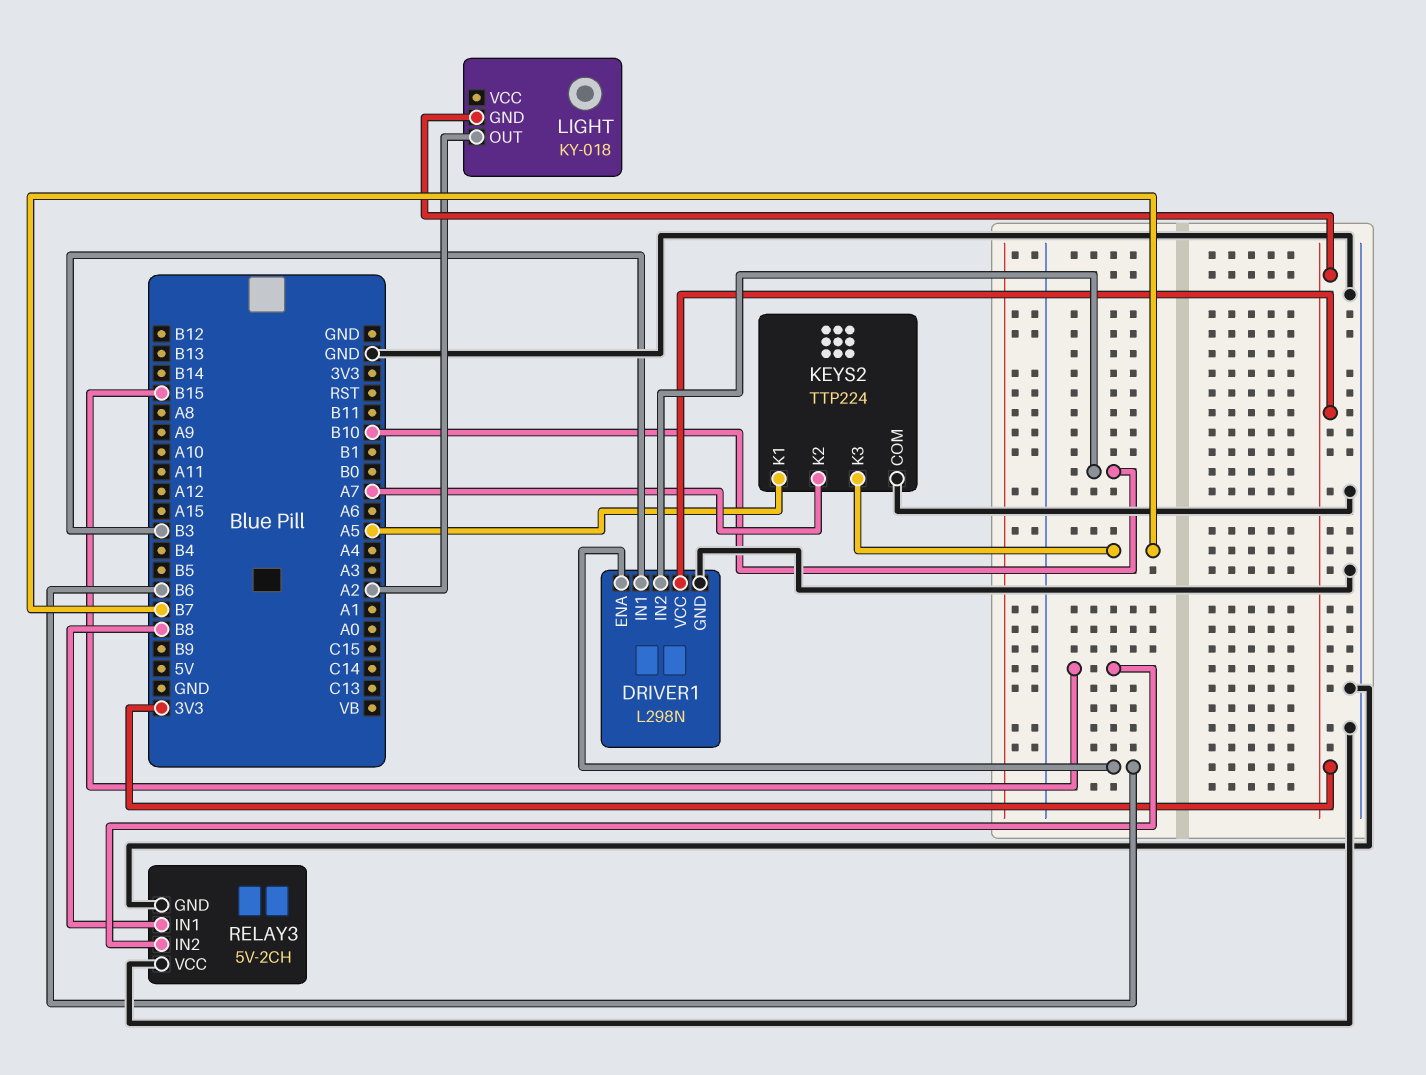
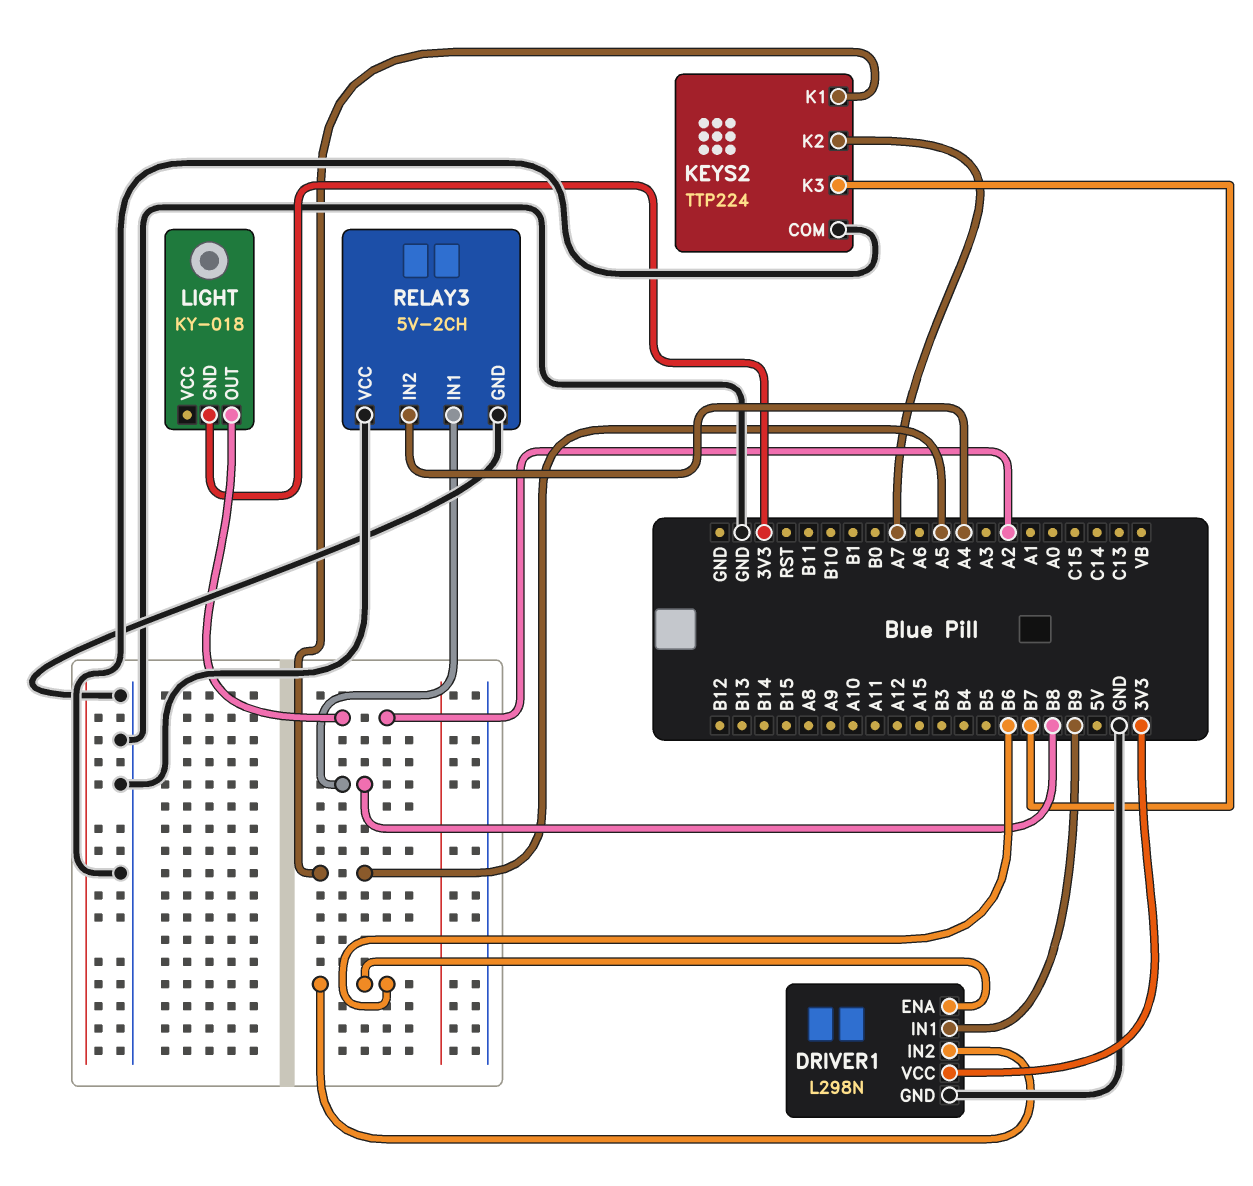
DRIVER1 pin IN1: B3 -> B9
DRIVER1 pin IN2: B10 -> B6
RELAY3 pin IN2: B15 -> A4

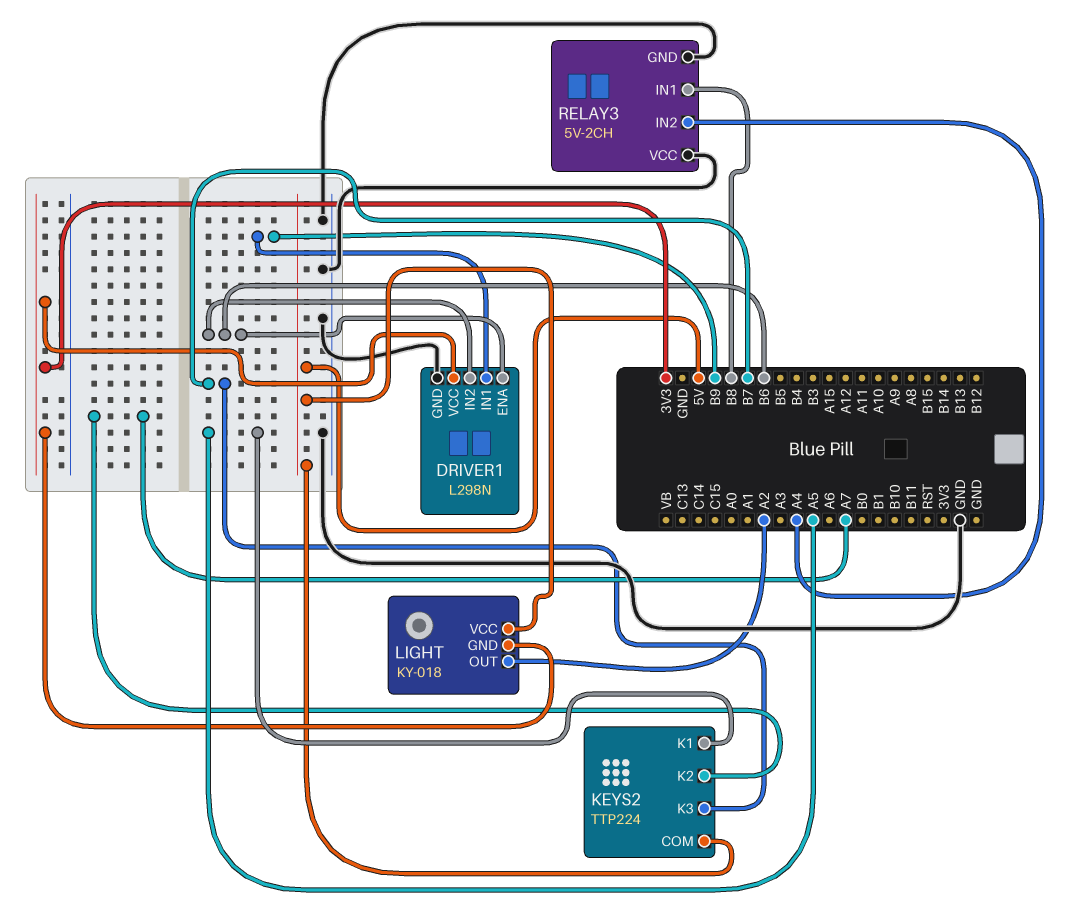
KEYS2 pin COM: GND -> 5V
LIGHT pin VCC: none -> 5V

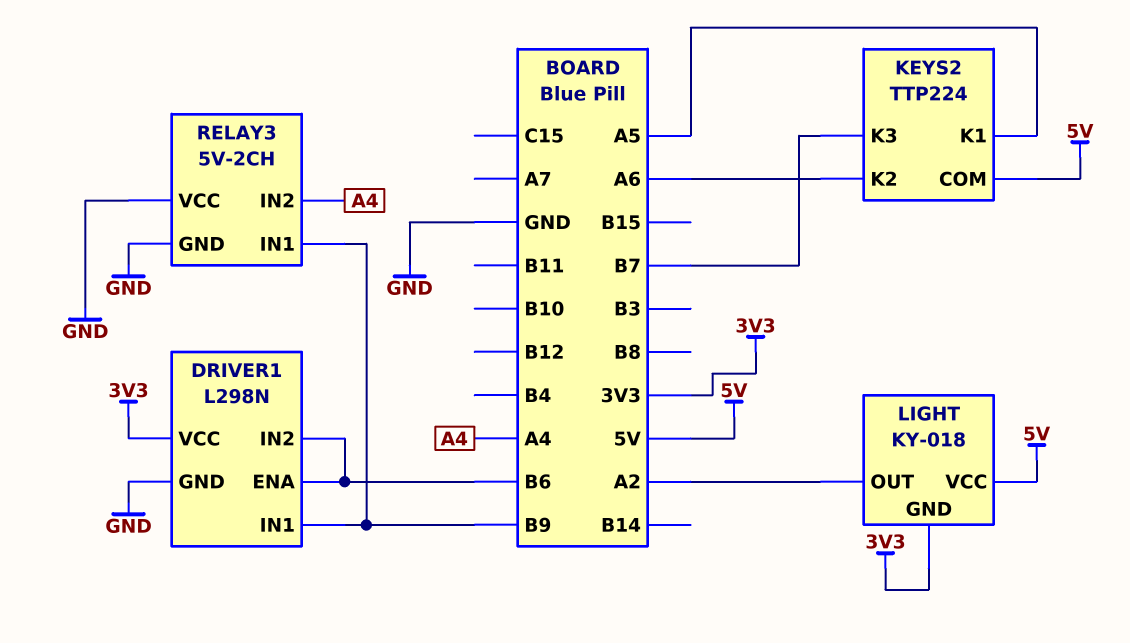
KEYS2 pin K2: A7 -> A6
RELAY3 pin IN1: B8 -> B9

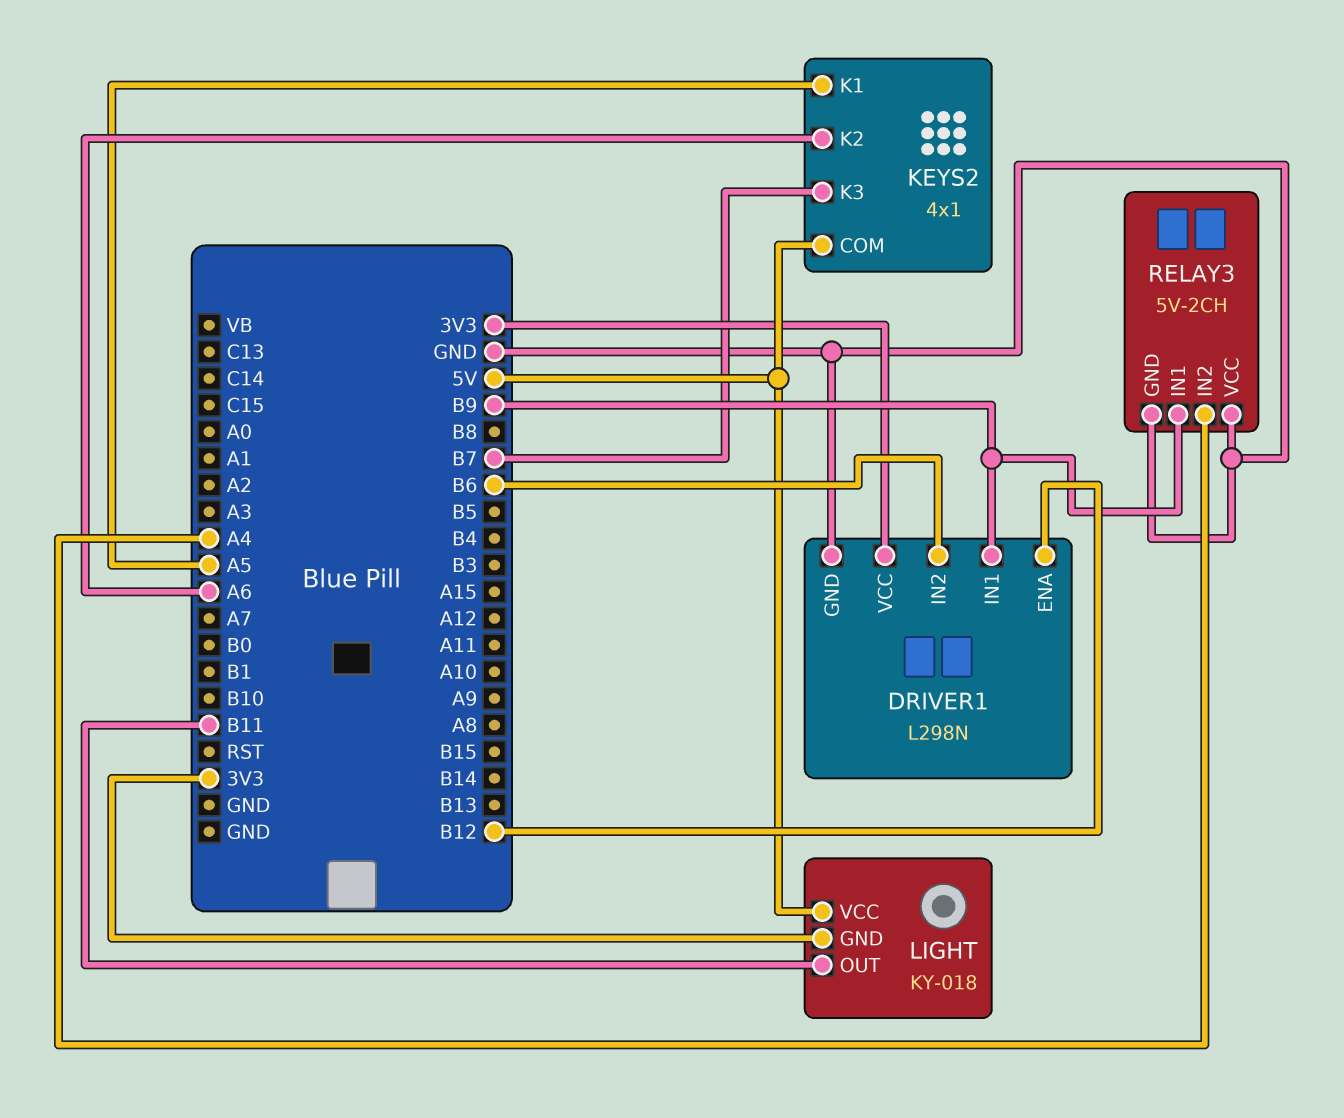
DRIVER1 pin ENA: B6 -> B12
KEYS2: TTP224 -> 4x1
LIGHT pin OUT: A2 -> B11

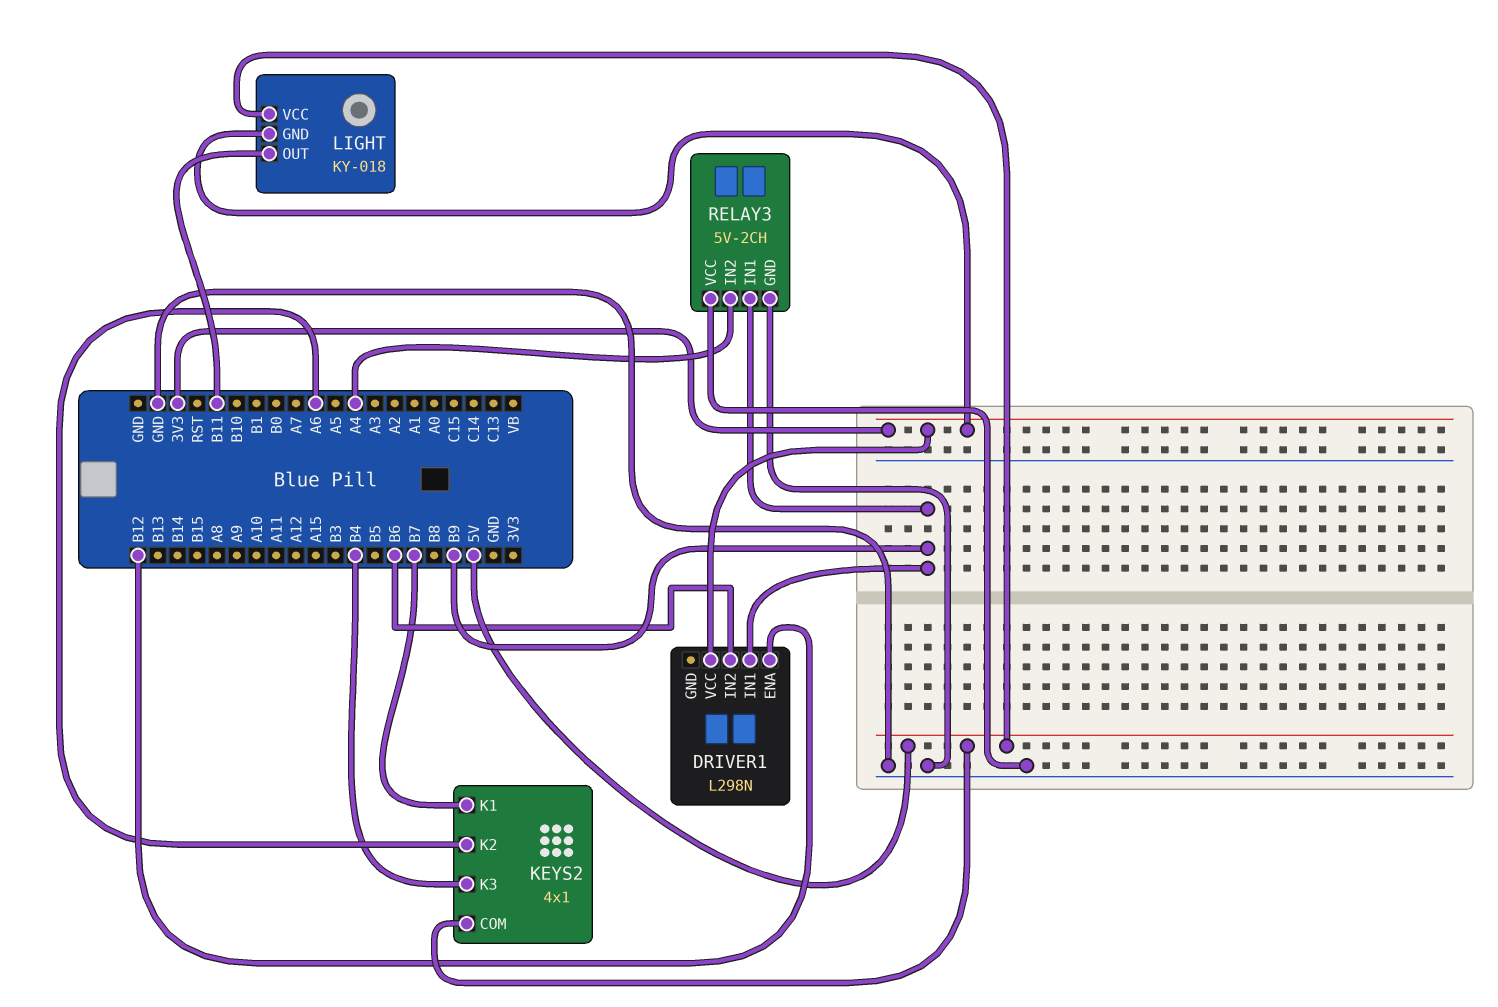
DRIVER1 pin GND: GND -> none
KEYS2 pin K1: A5 -> B7
KEYS2 pin K3: B7 -> B4

